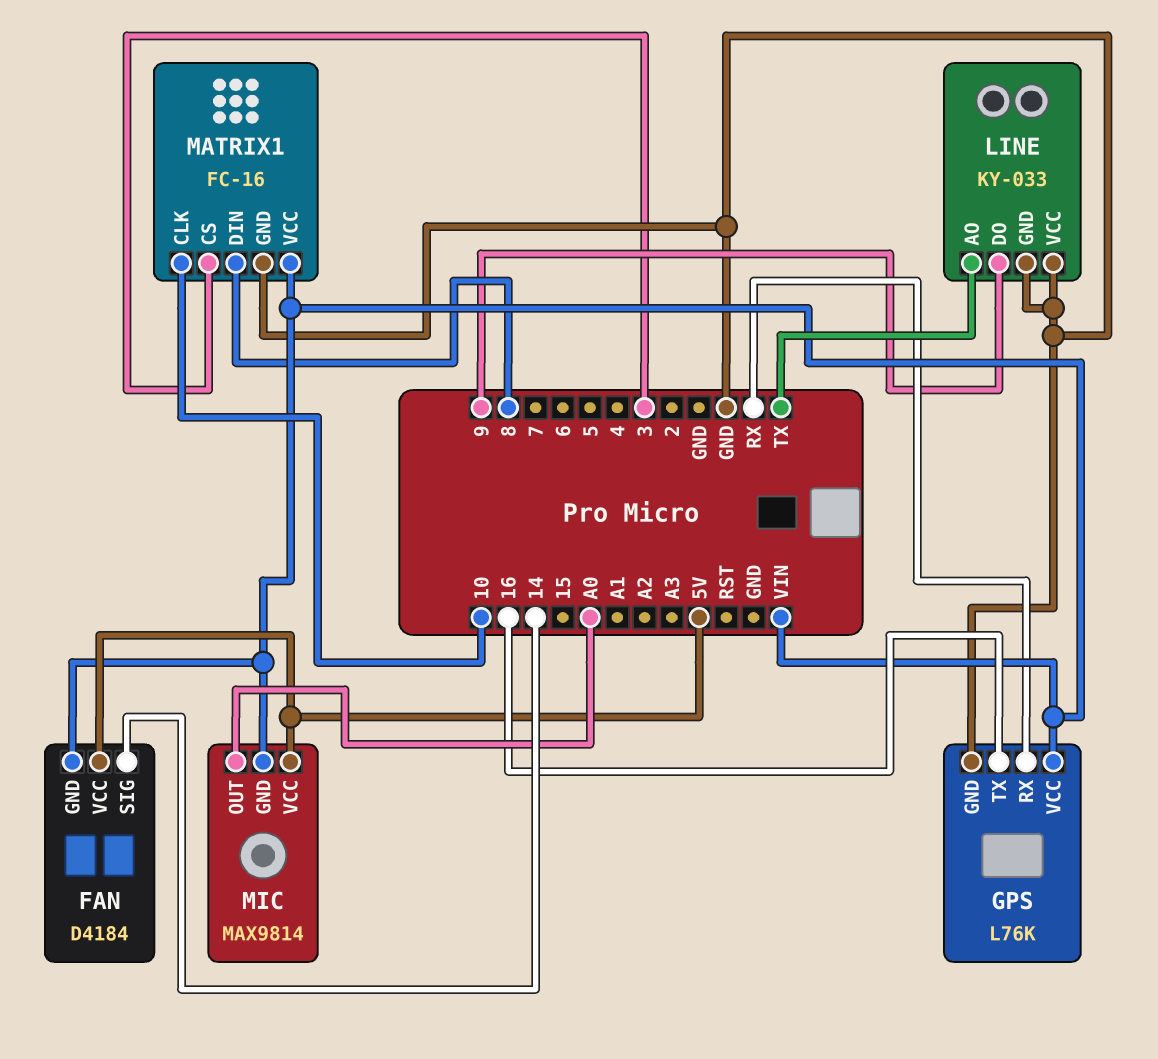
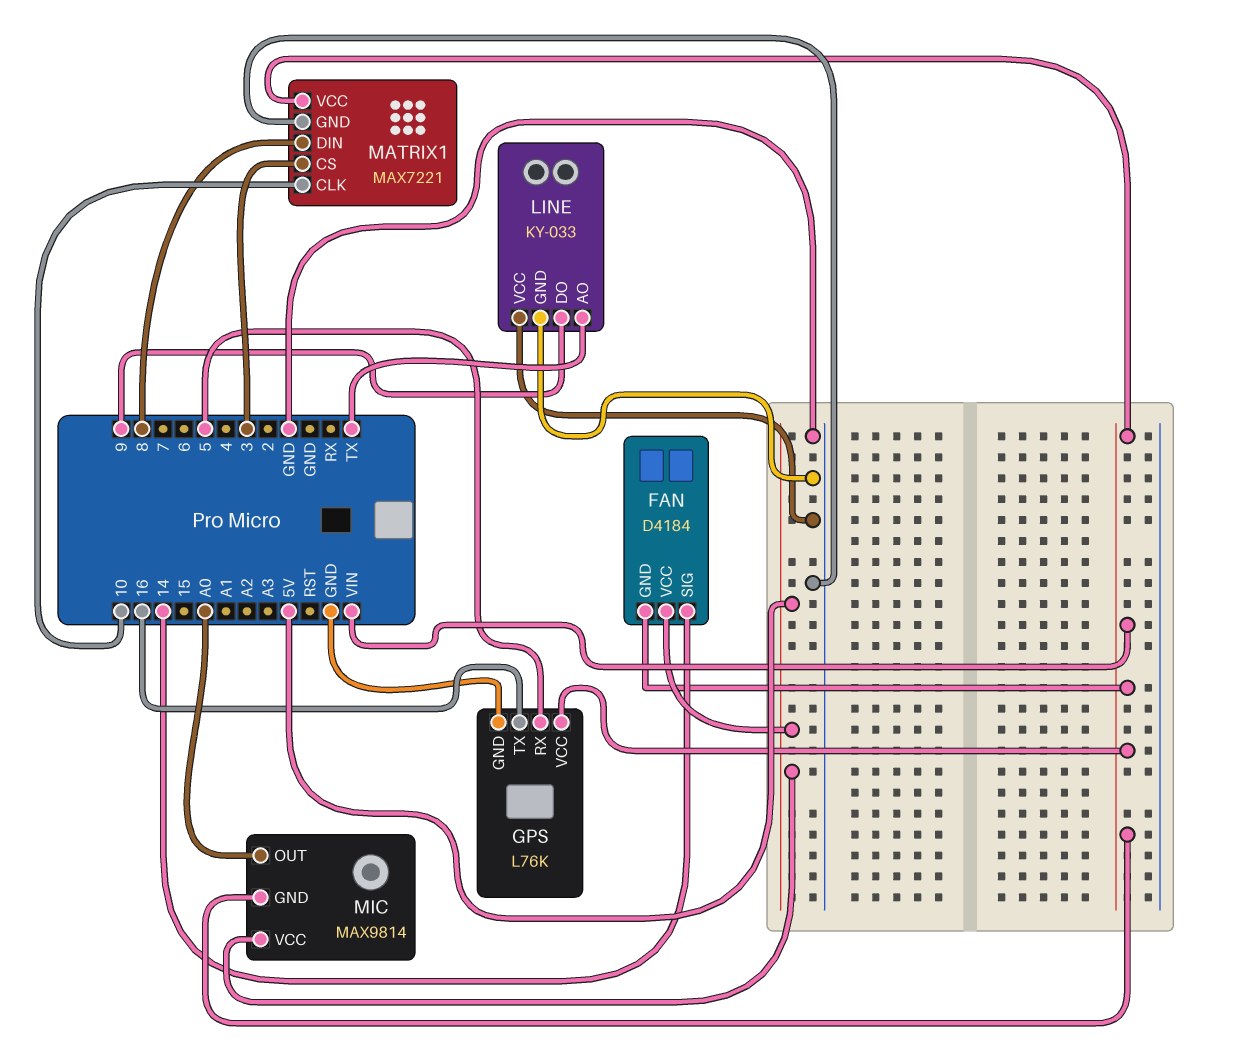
GPS pin RX: RX -> 5
MATRIX1: FC-16 -> MAX7221

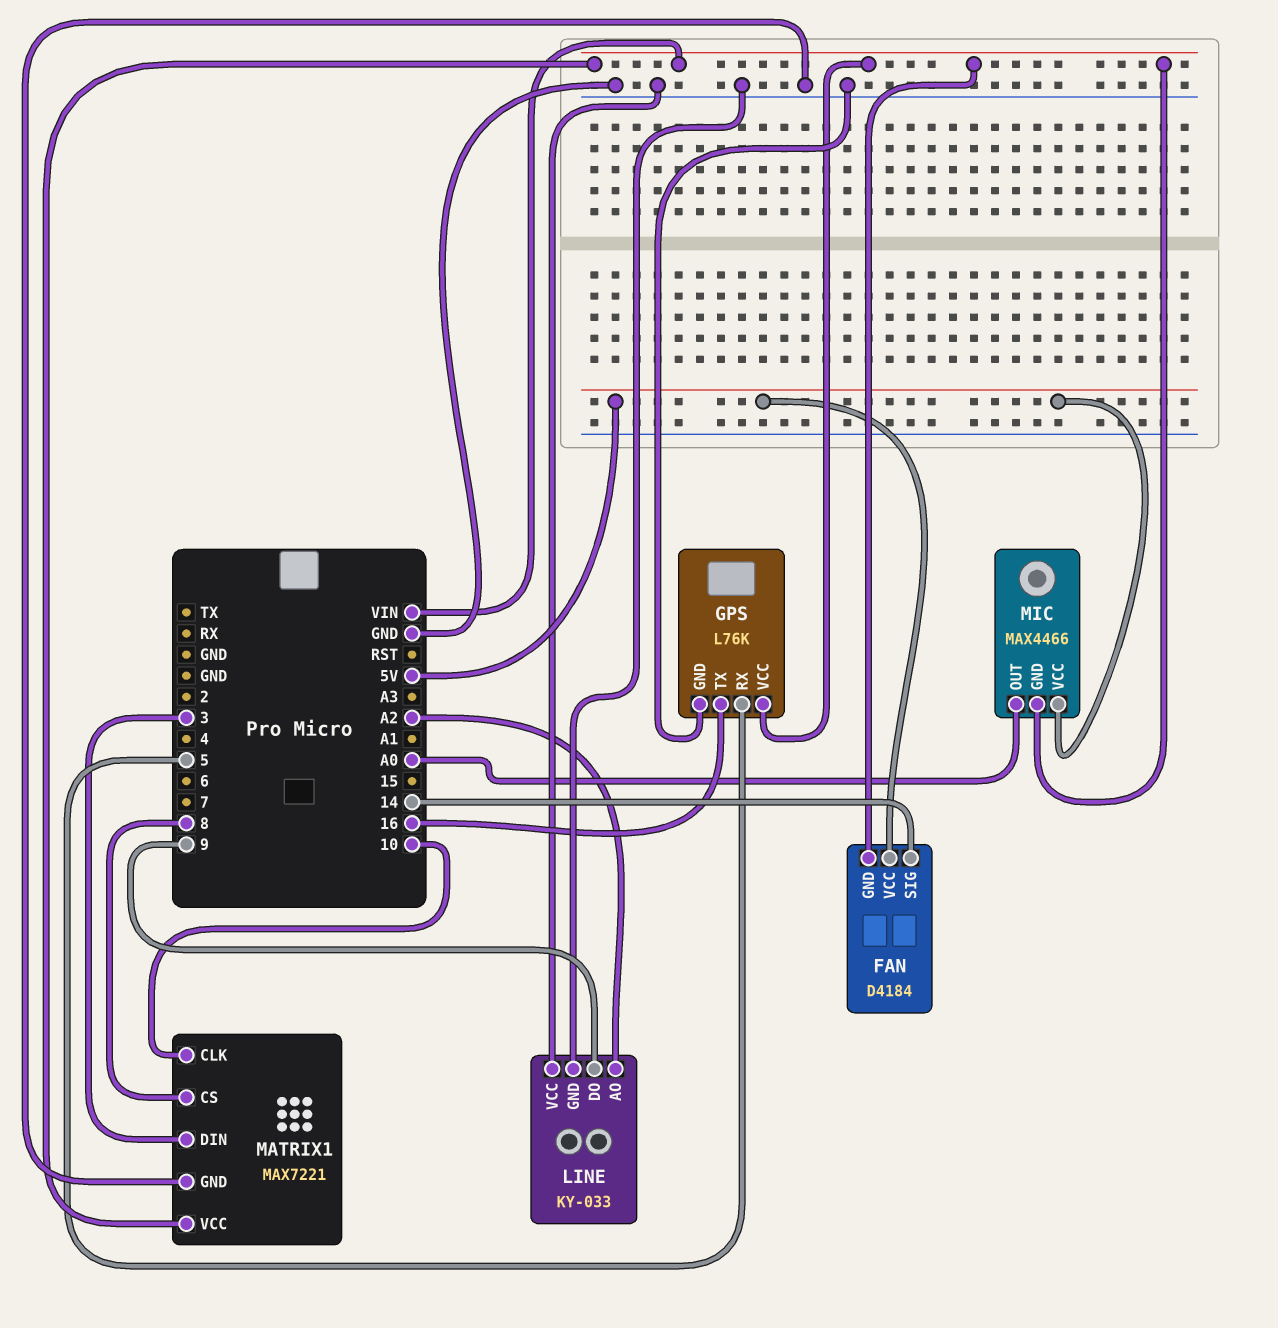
LINE pin AO: TX -> A2
MATRIX1 pin CS: 3 -> 8
MATRIX1 pin DIN: 8 -> 3
MIC: MAX9814 -> MAX4466

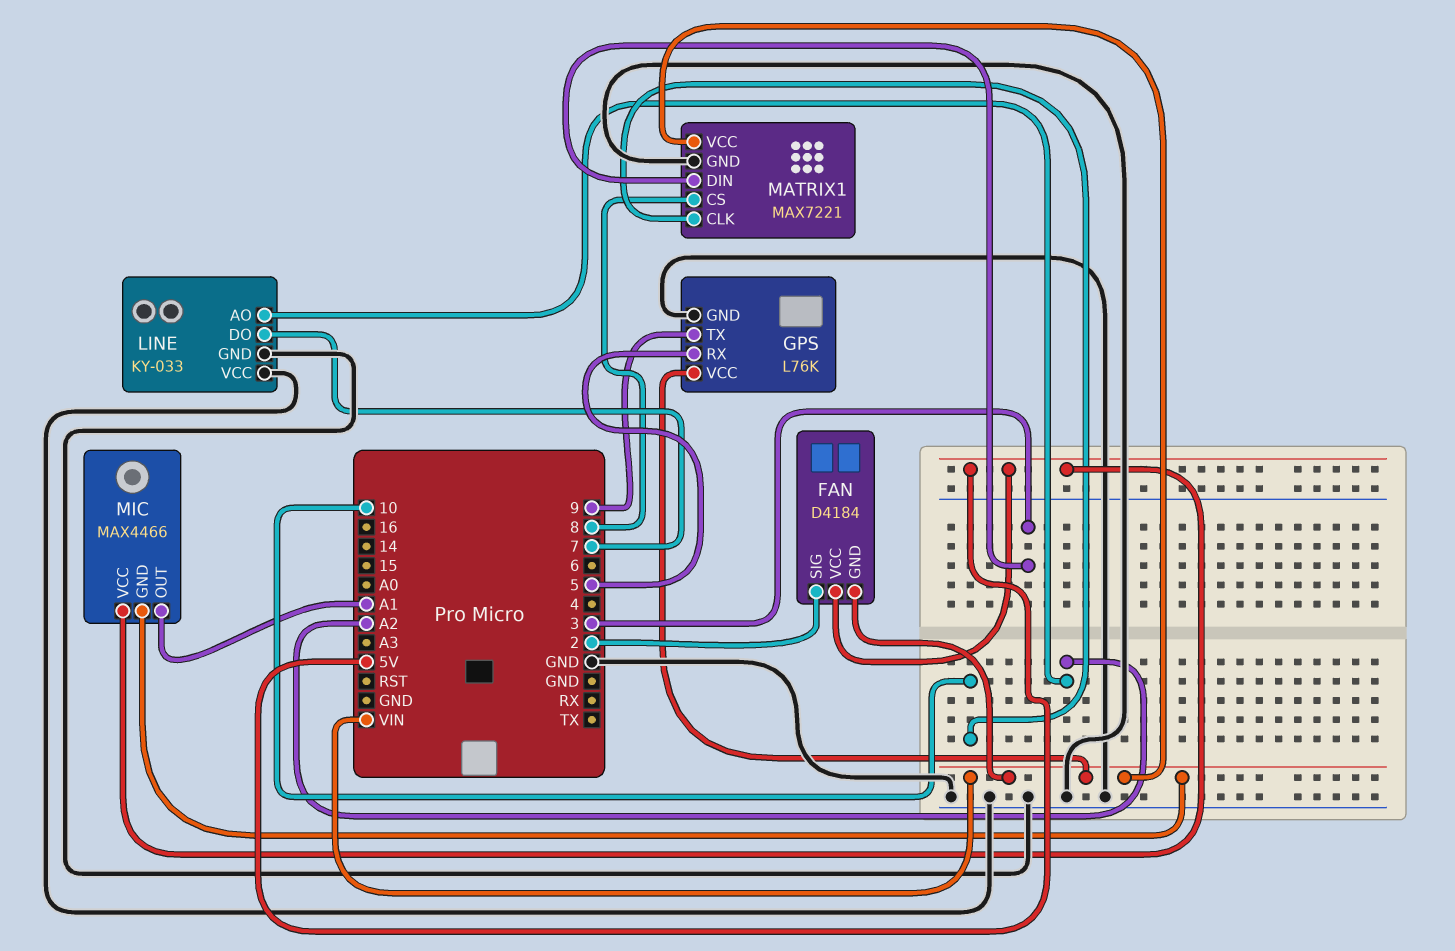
FAN pin SIG: 14 -> 2
GPS pin TX: 16 -> 9
LINE pin DO: 9 -> 7
MIC pin OUT: A0 -> A1

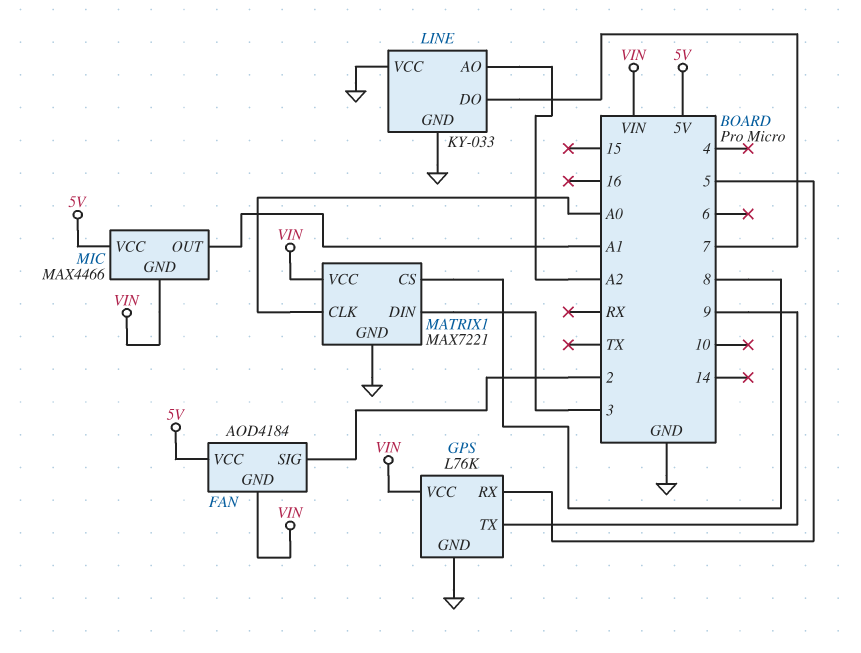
FAN: D4184 -> AOD4184
MATRIX1 pin CLK: 10 -> A0

